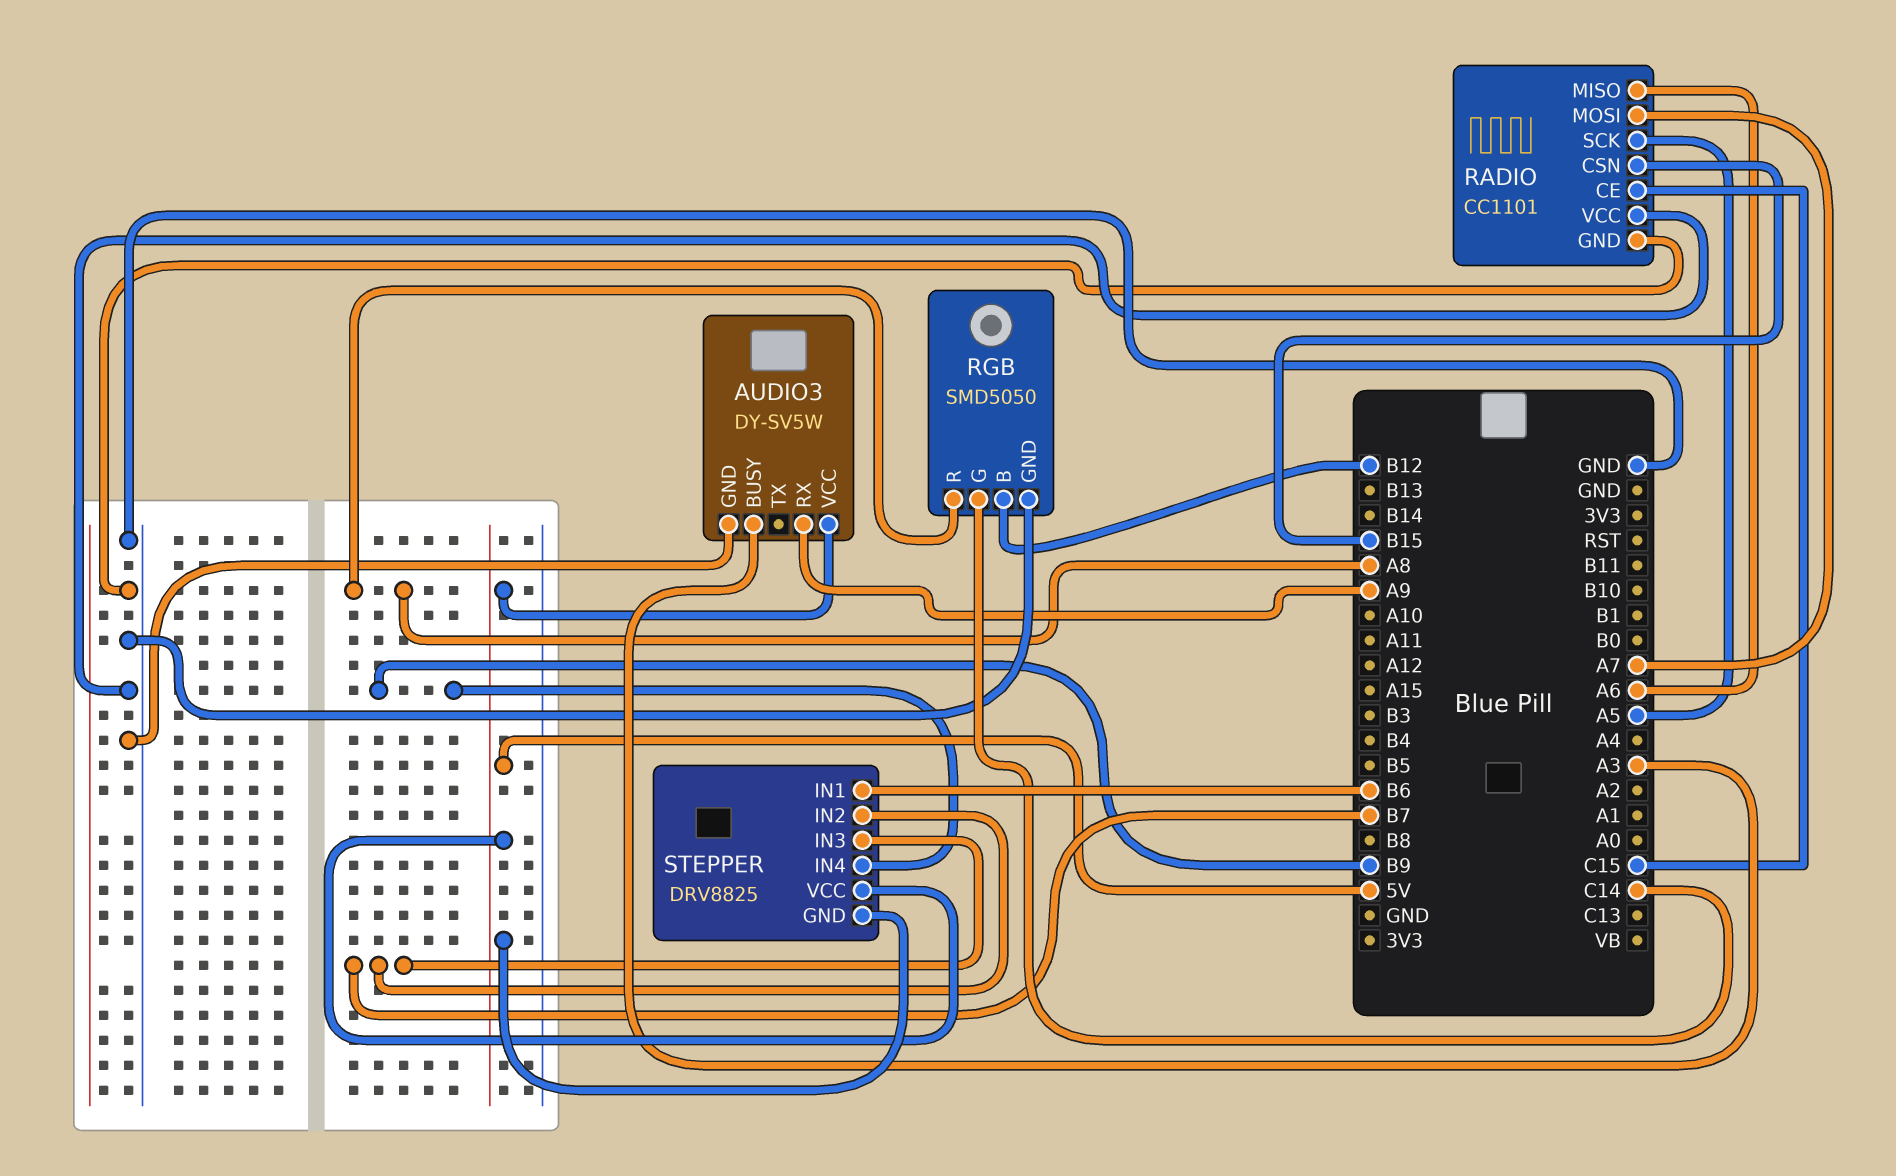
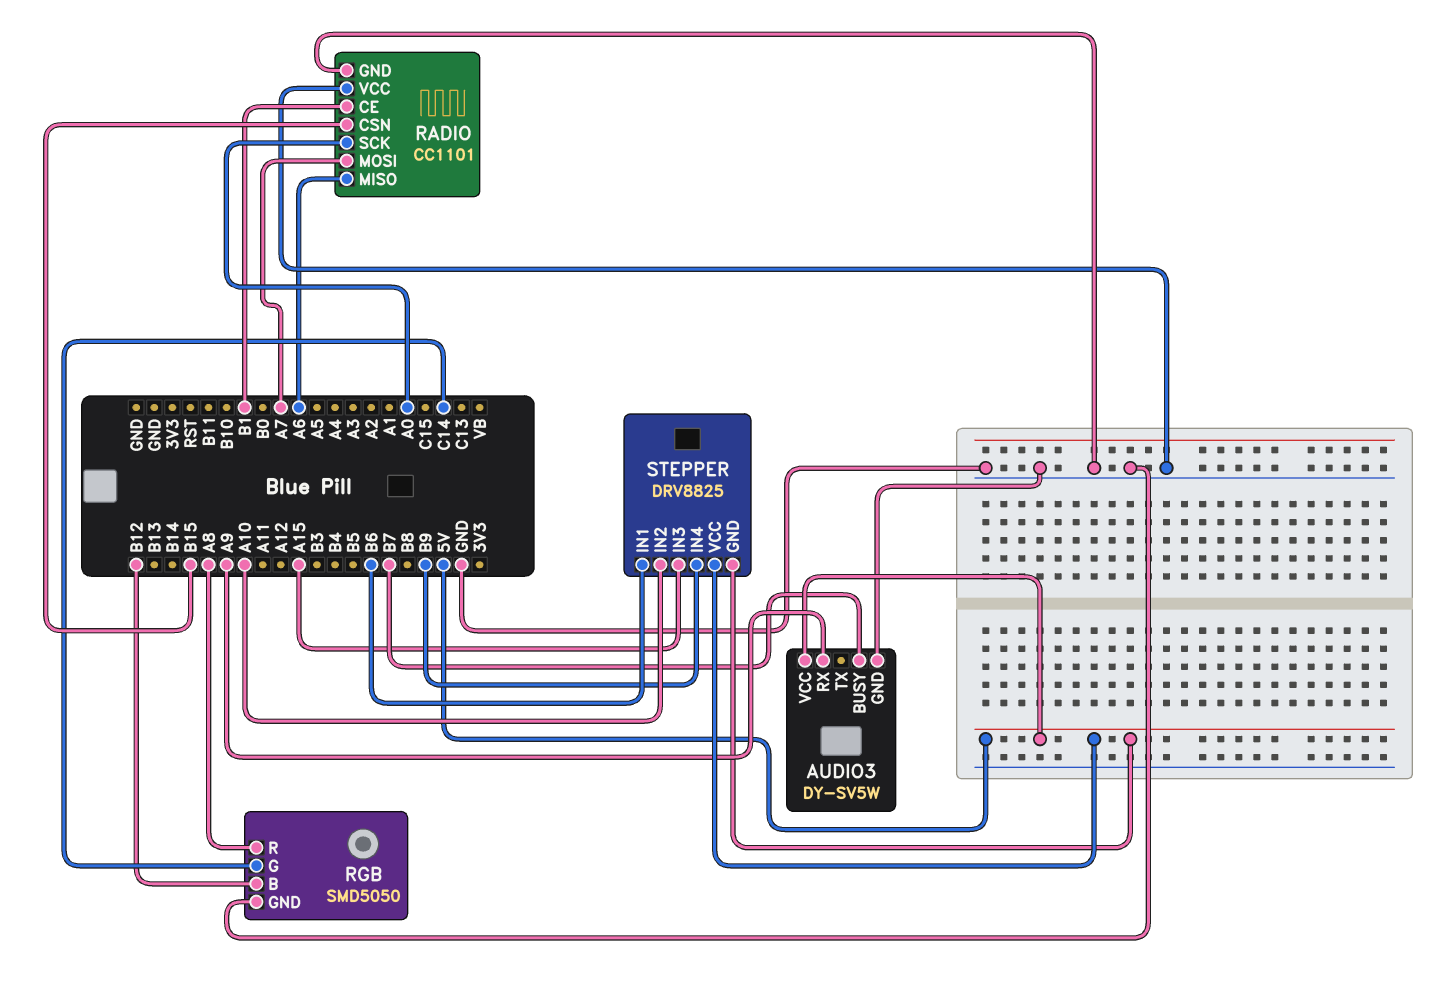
AUDIO3 pin BUSY: A3 -> B7
RADIO pin CE: C15 -> B1
RADIO pin SCK: A5 -> A0
STEPPER pin IN2: B7 -> A10
STEPPER pin IN3: B7 -> A15

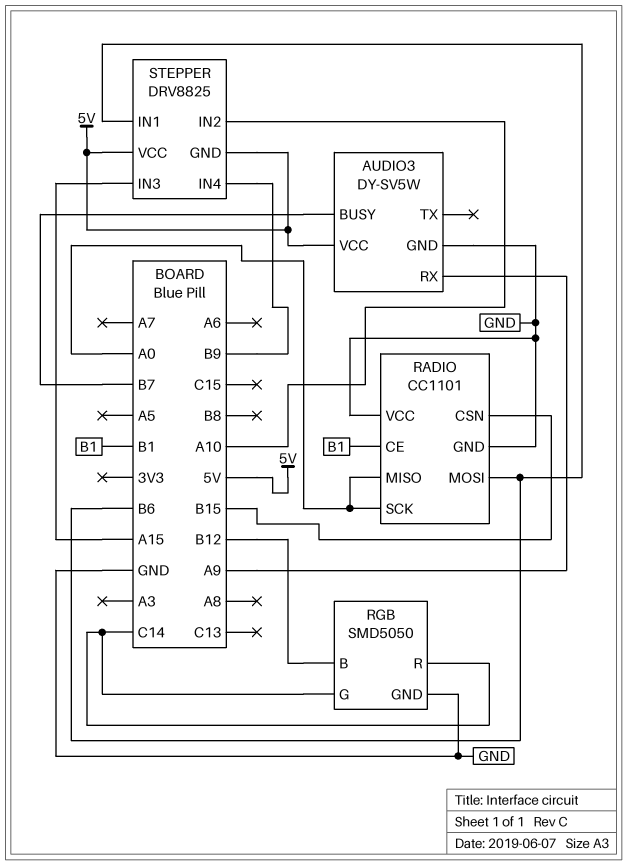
RADIO pin MISO: A6 -> A0
RADIO pin MOSI: A7 -> B6
RGB pin R: A8 -> C14

